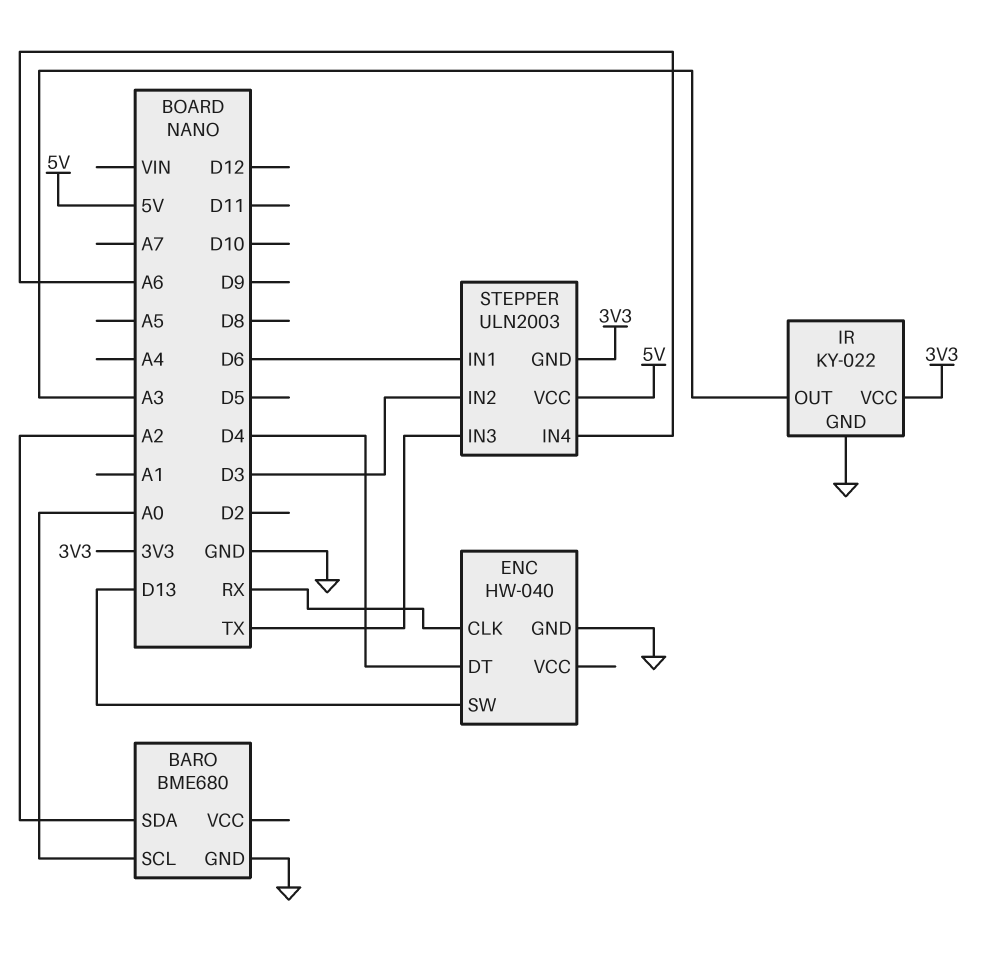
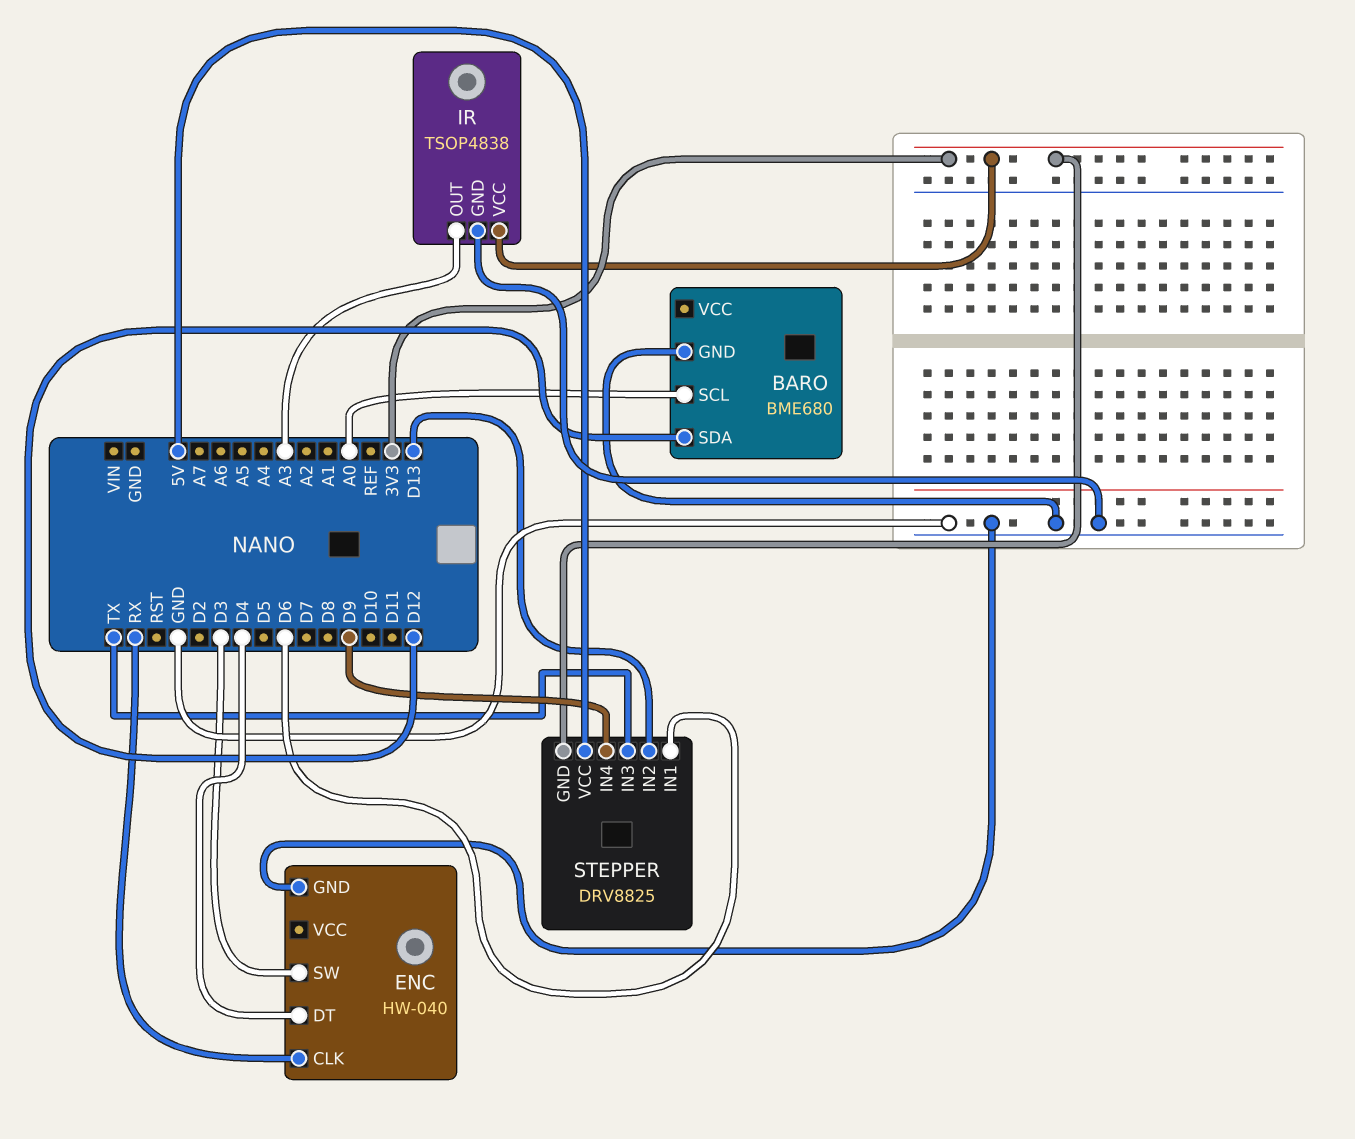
BARO pin SDA: A2 -> D12
ENC pin SW: D13 -> D3
IR: KY-022 -> TSOP4838
STEPPER: ULN2003 -> DRV8825
STEPPER pin IN2: D3 -> D13
STEPPER pin IN4: A6 -> D9

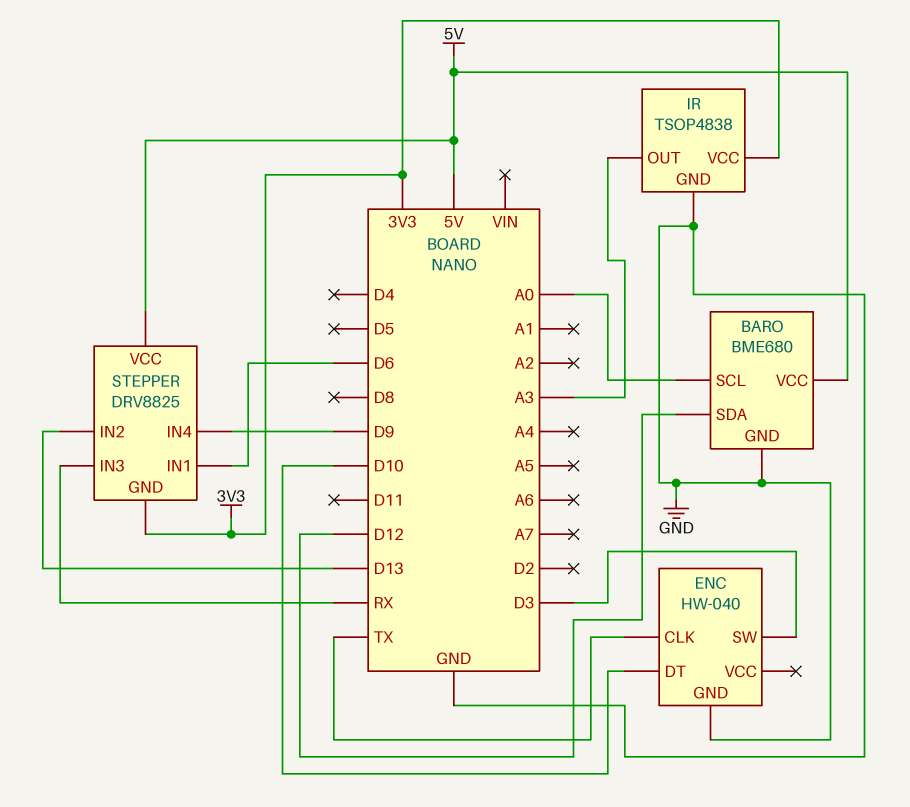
BARO pin VCC: none -> 5V
ENC pin CLK: RX -> TX
ENC pin DT: D4 -> D10
STEPPER pin IN3: TX -> RX

